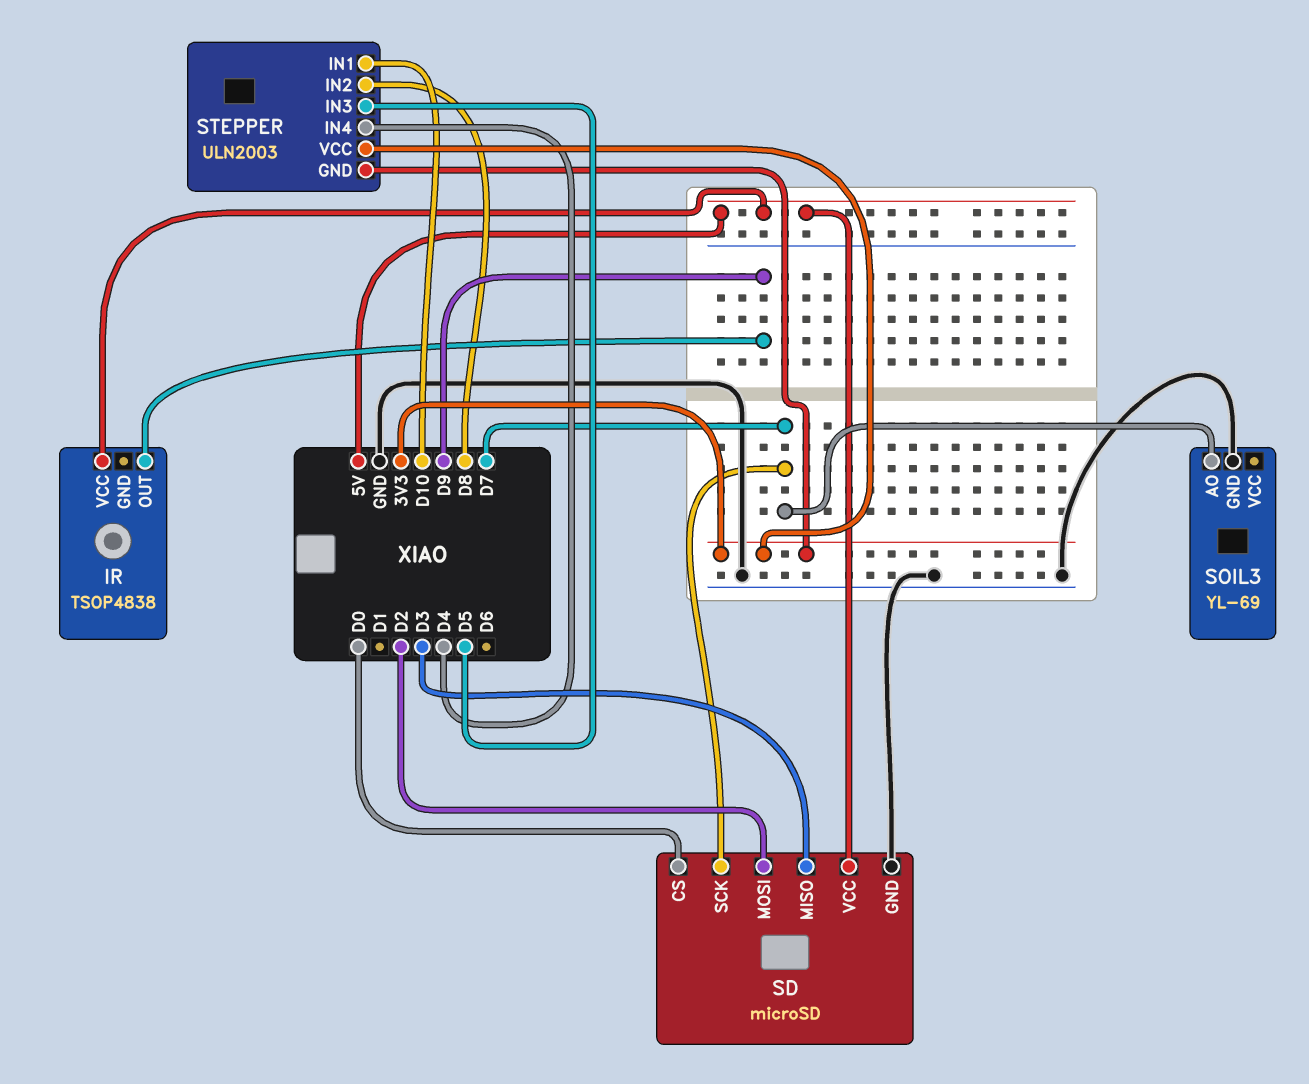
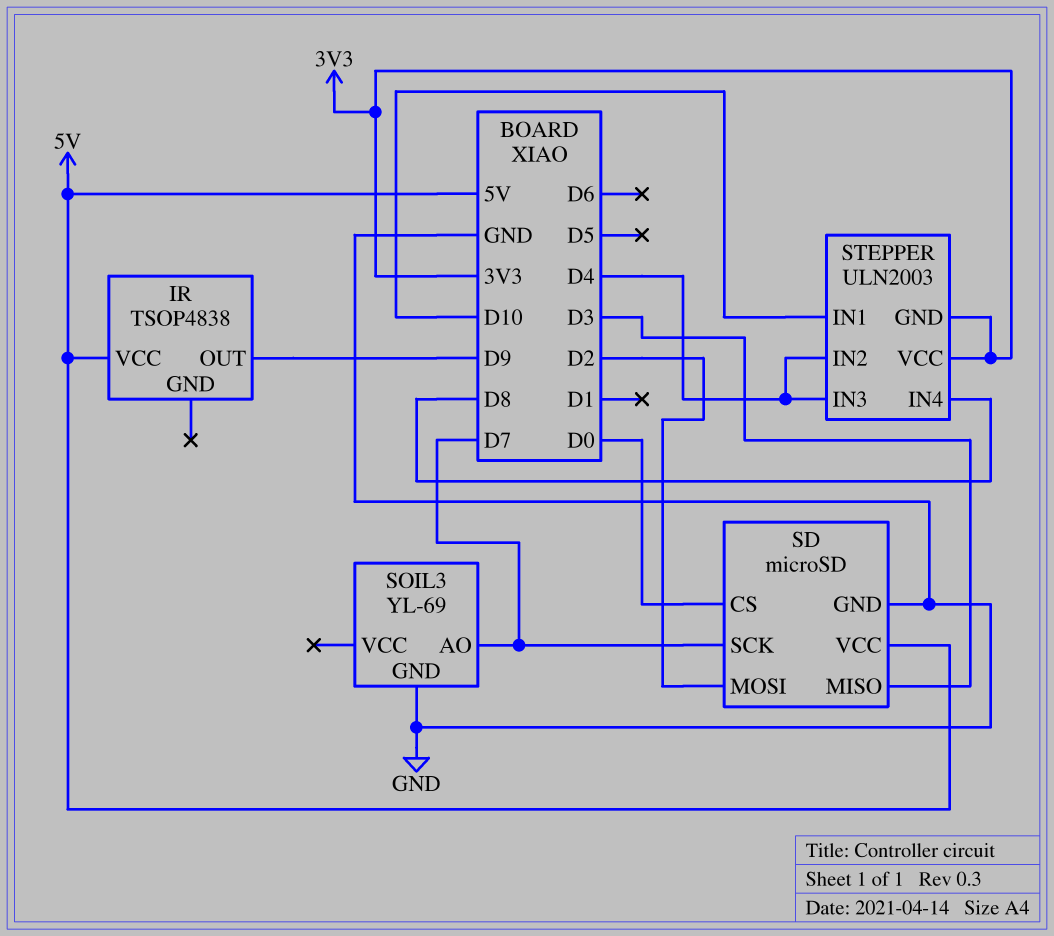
STEPPER pin IN2: D8 -> D4
STEPPER pin IN3: D5 -> D4
STEPPER pin IN4: D4 -> D8

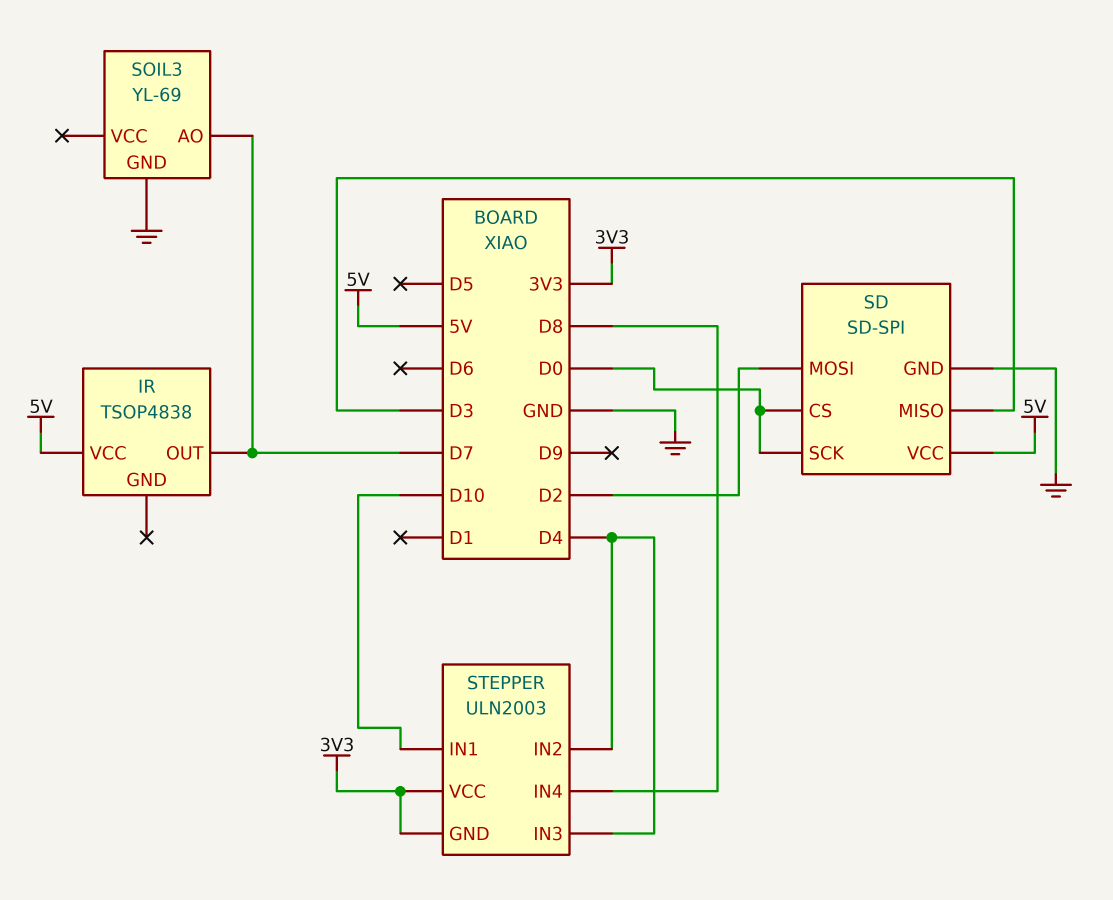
IR pin OUT: D9 -> D7
SD: microSD -> SD-SPI
SD pin SCK: D7 -> D0

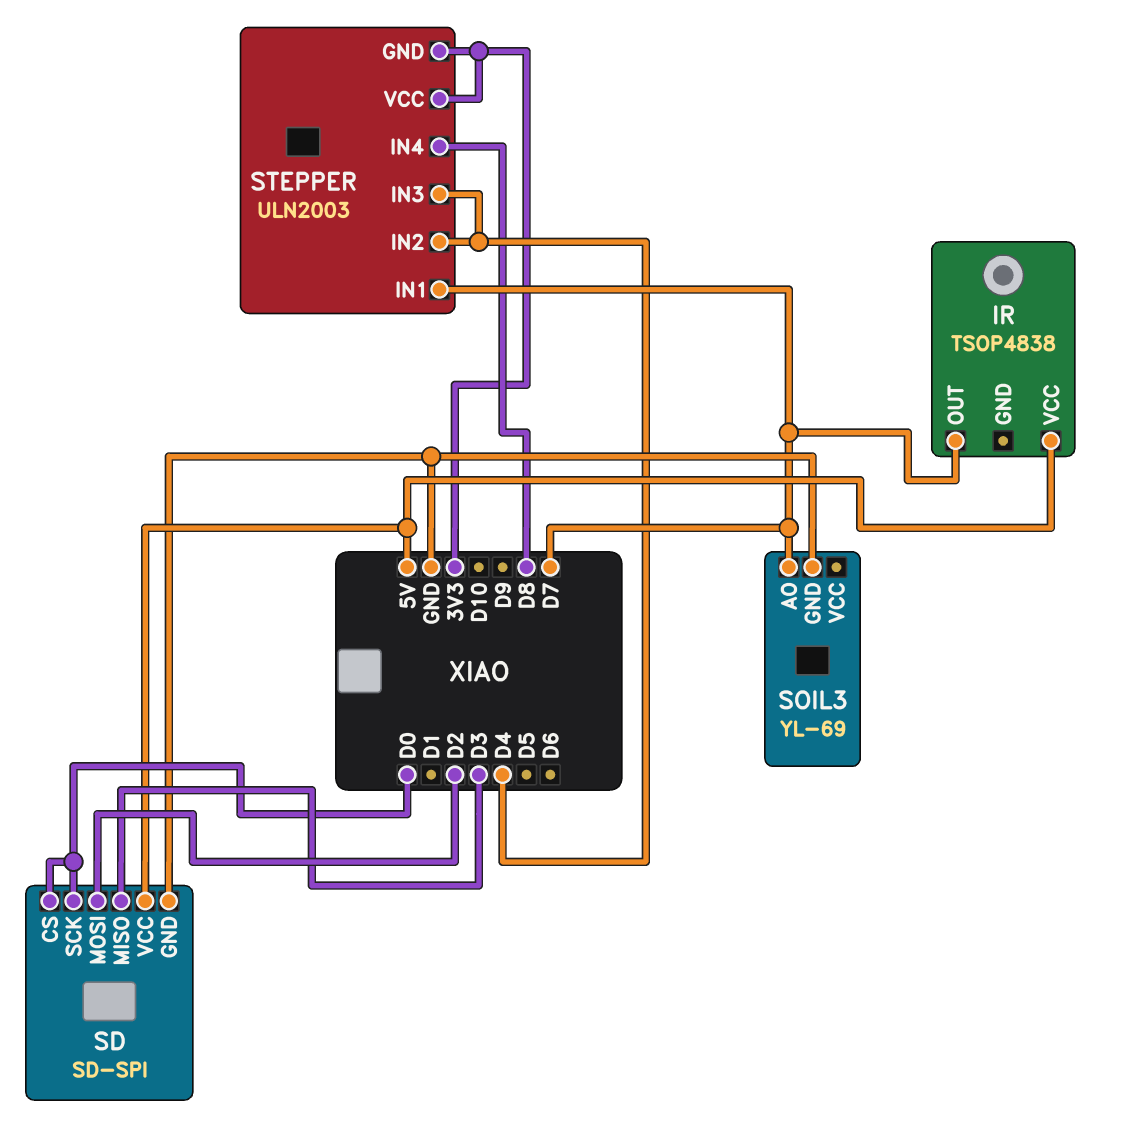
STEPPER pin IN1: D10 -> D7

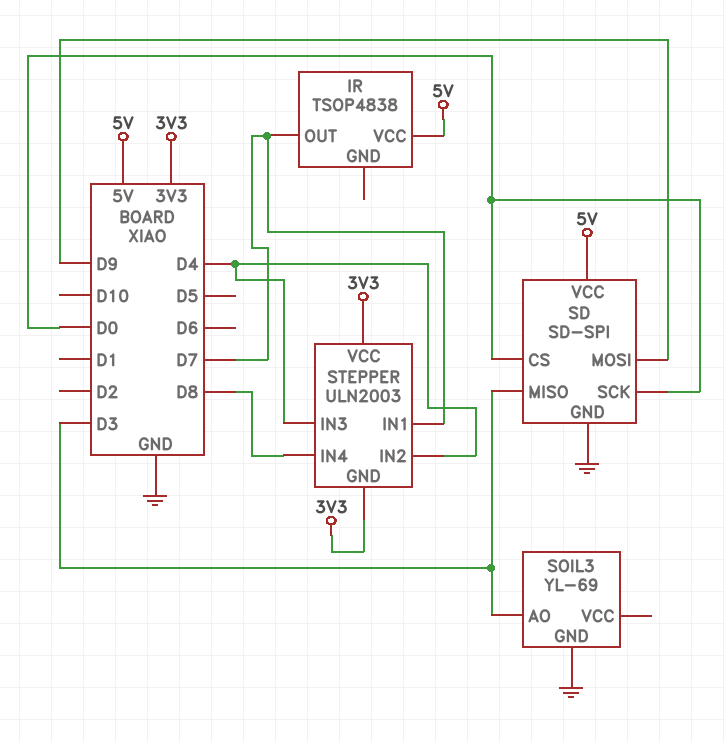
SD pin MOSI: D2 -> D9
SOIL3 pin AO: D7 -> D3

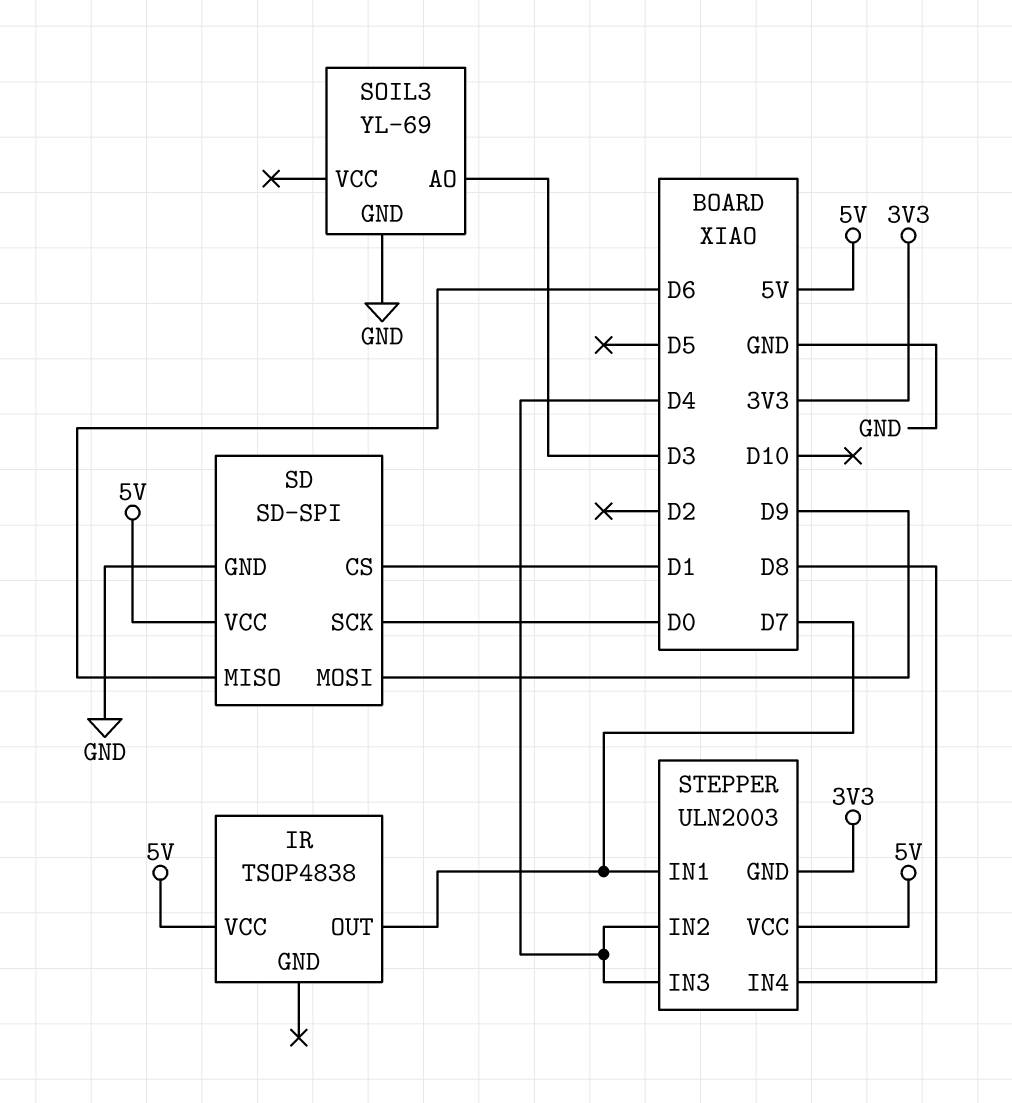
SD pin CS: D0 -> D1
SD pin MISO: D3 -> D6
STEPPER pin VCC: 3V3 -> 5V

